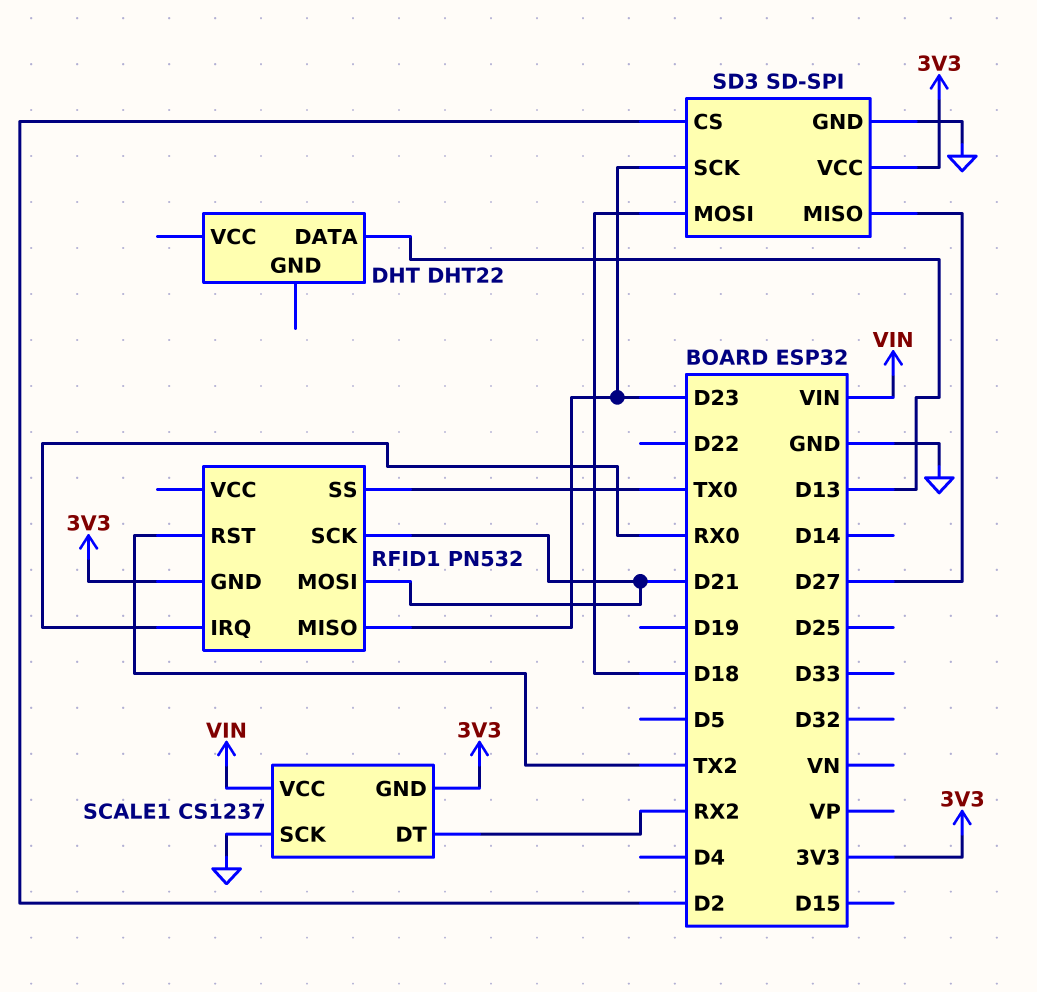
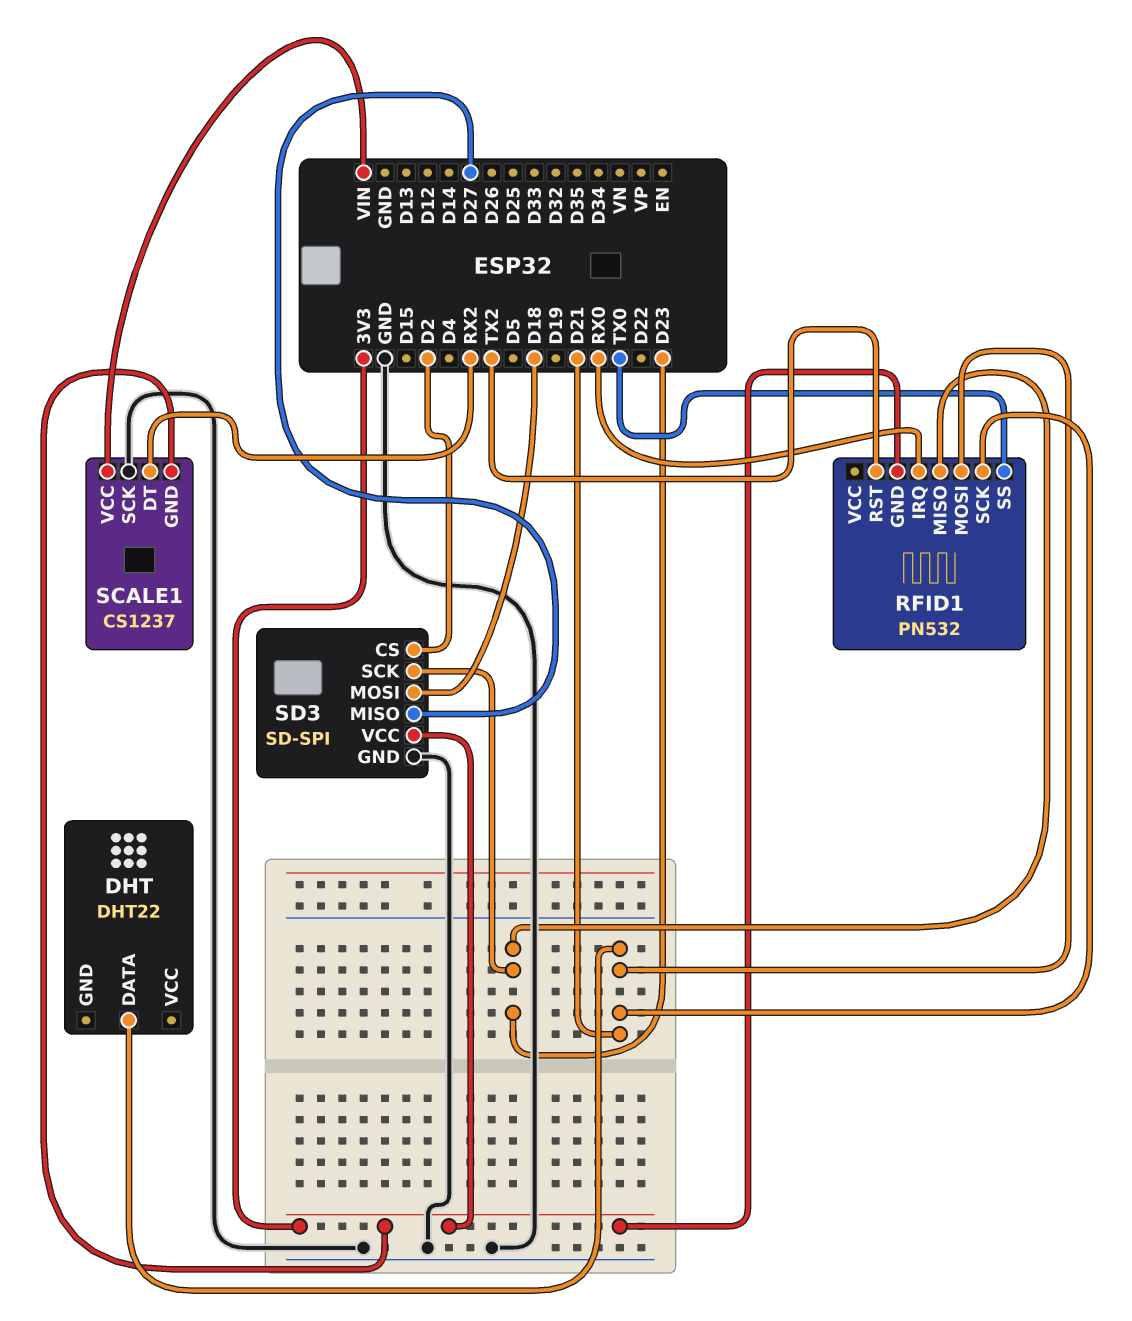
DHT pin DATA: D13 -> D21

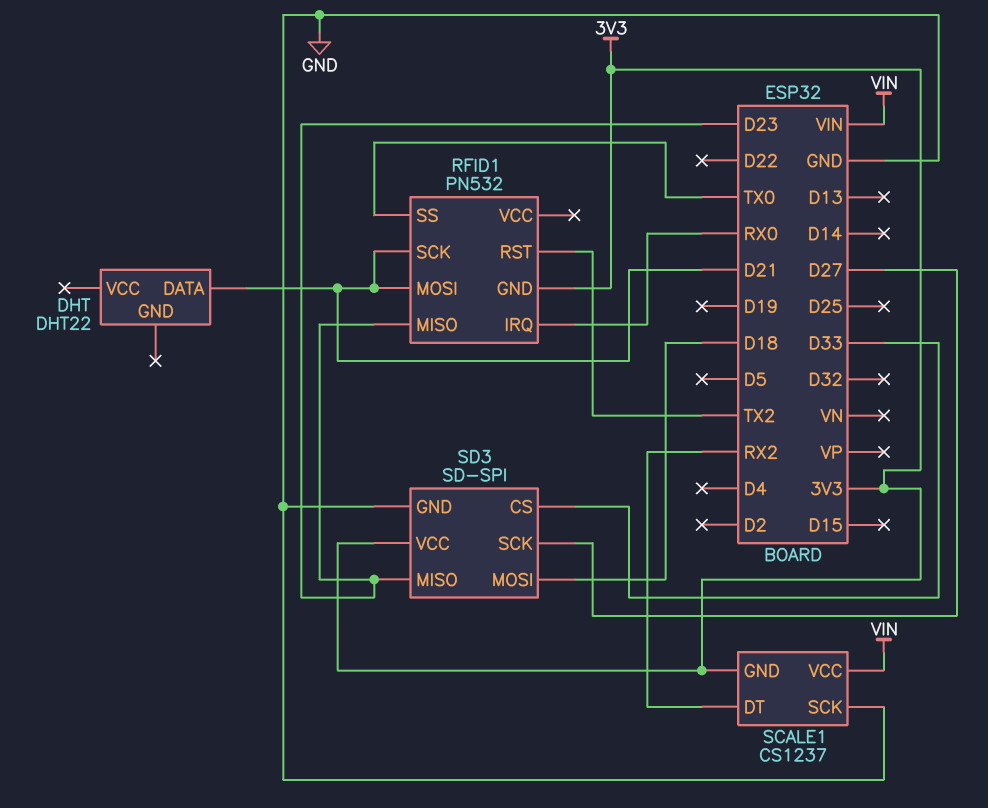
SD3 pin CS: D2 -> D33
SD3 pin MISO: D27 -> D23
SD3 pin SCK: D23 -> D27

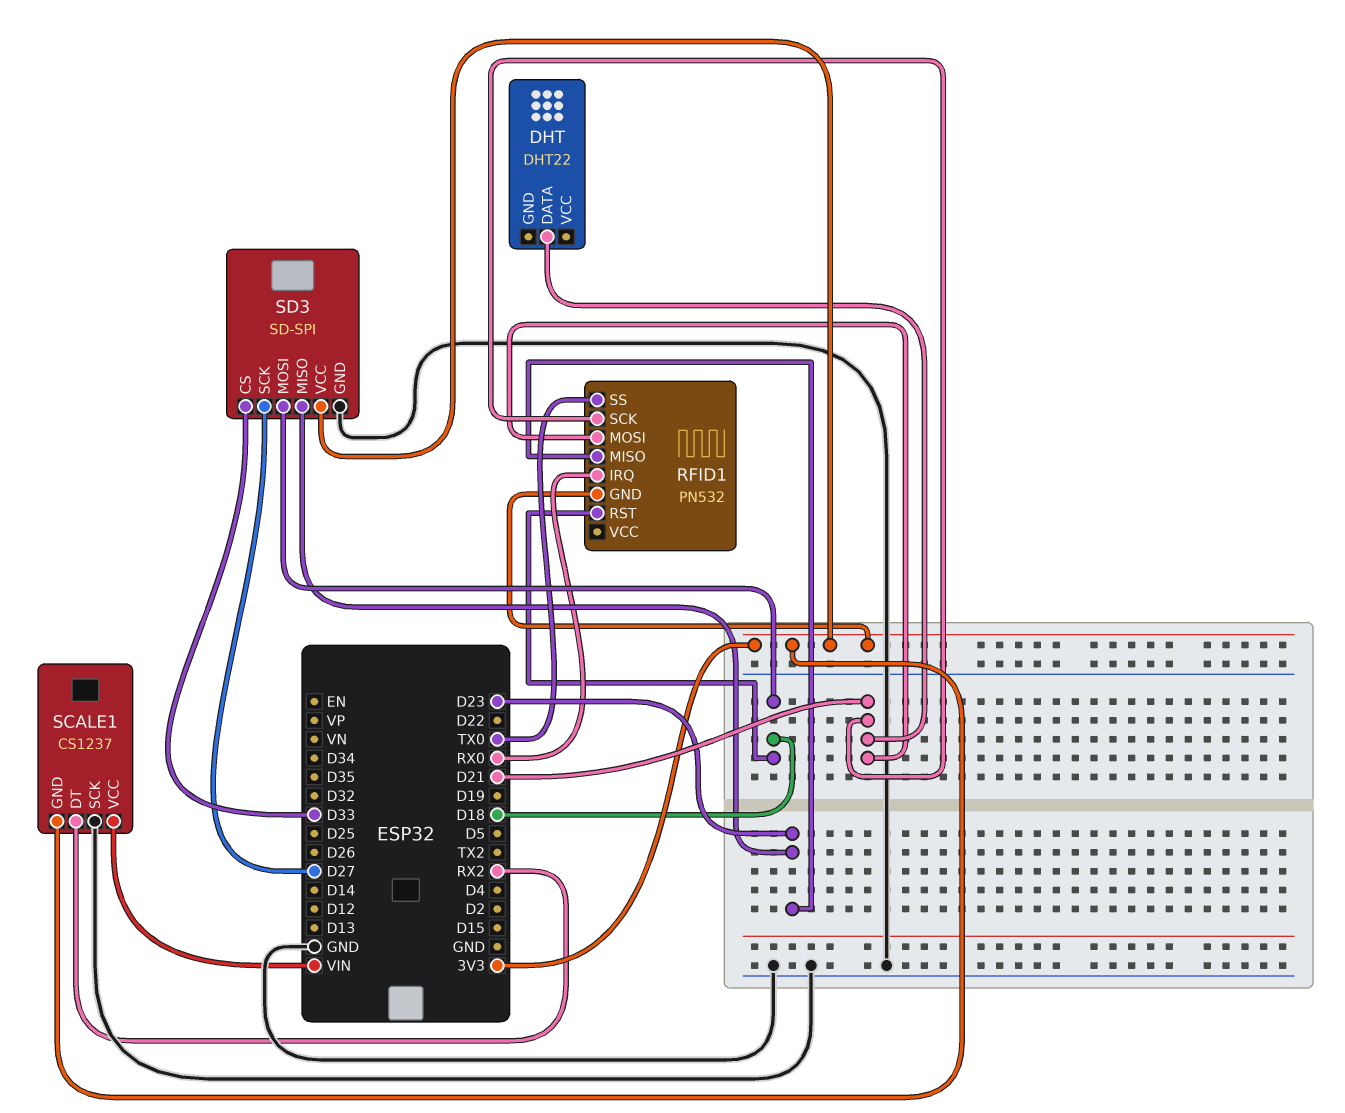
RFID1 pin RST: TX2 -> D18

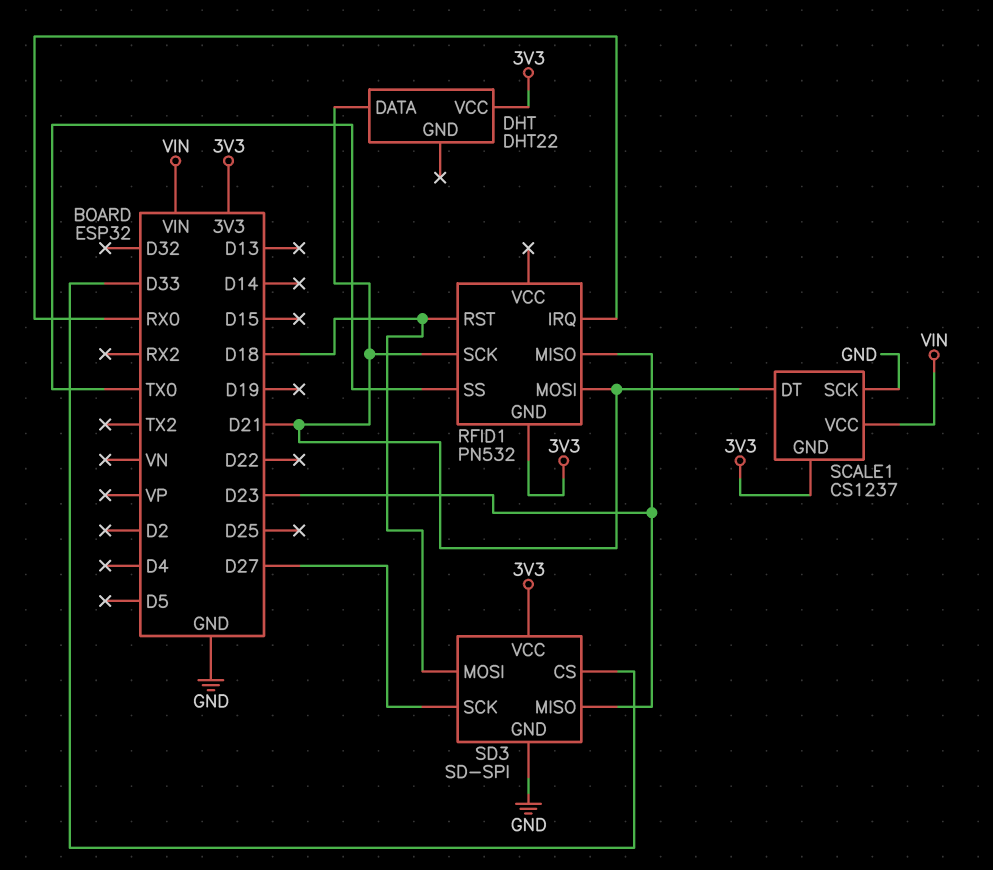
DHT pin VCC: none -> 3V3
SCALE1 pin DT: RX2 -> D21

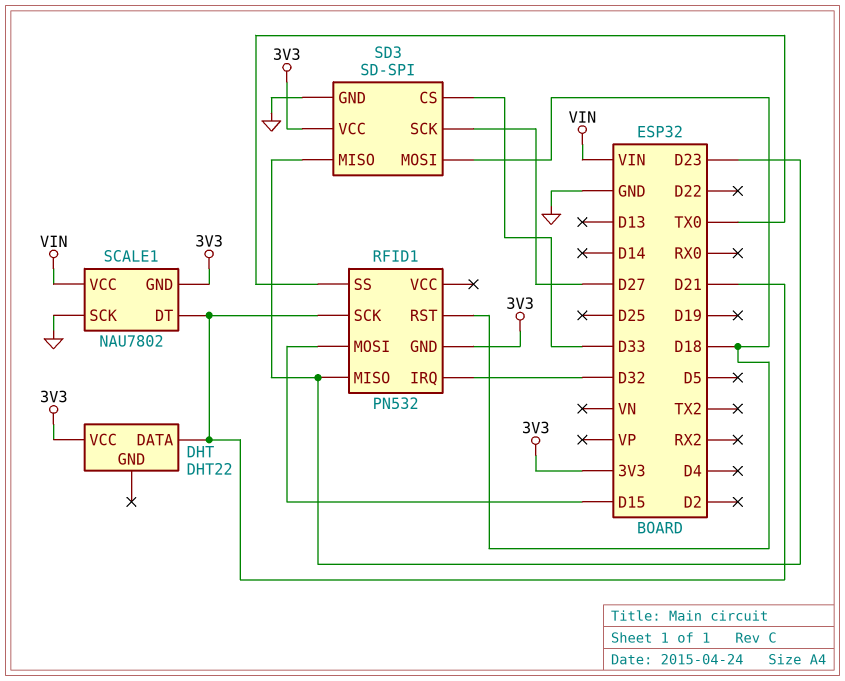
RFID1 pin IRQ: RX0 -> D32
RFID1 pin MOSI: D21 -> D15
SCALE1: CS1237 -> NAU7802

